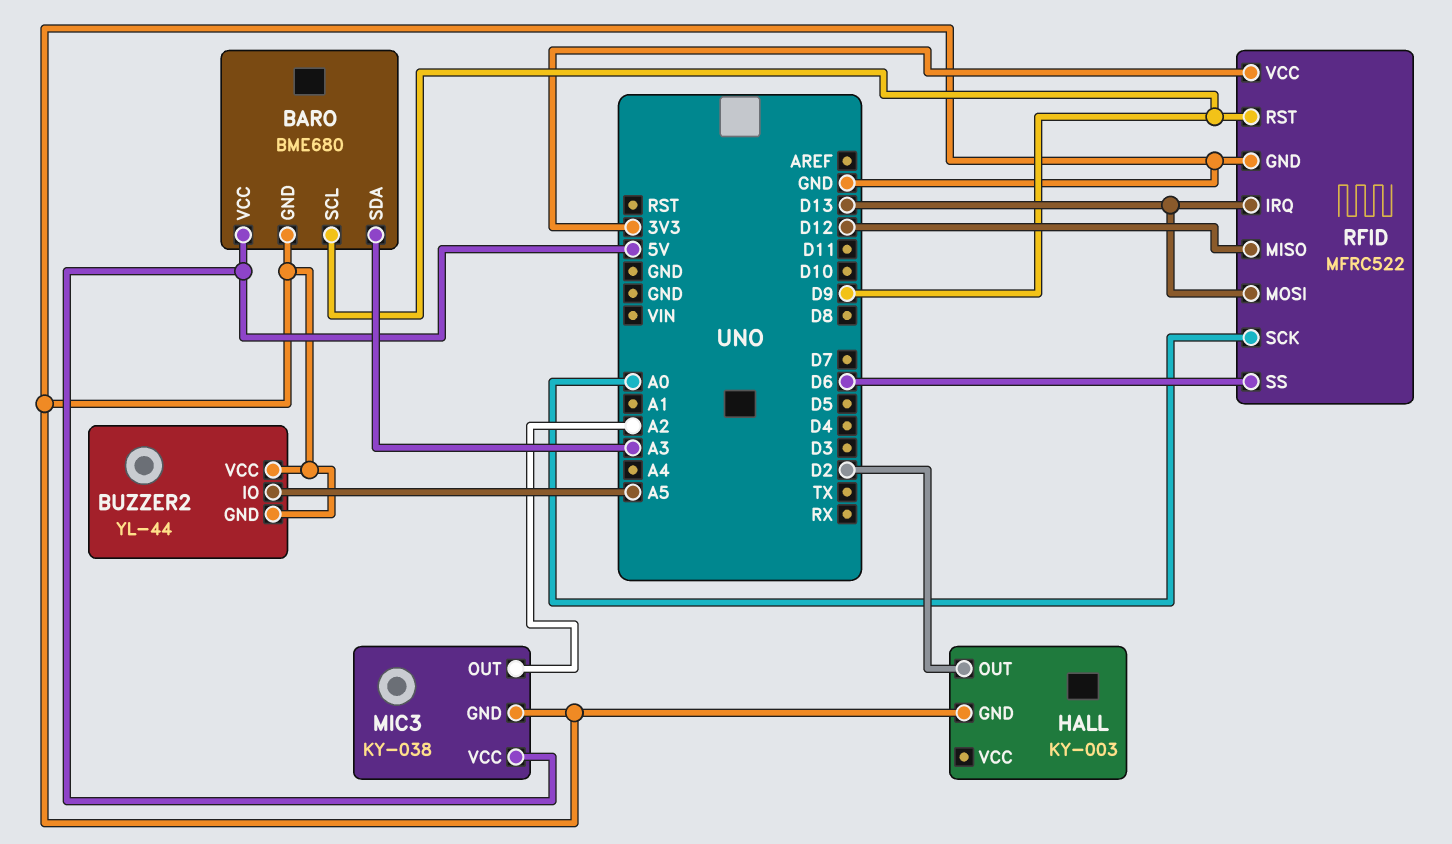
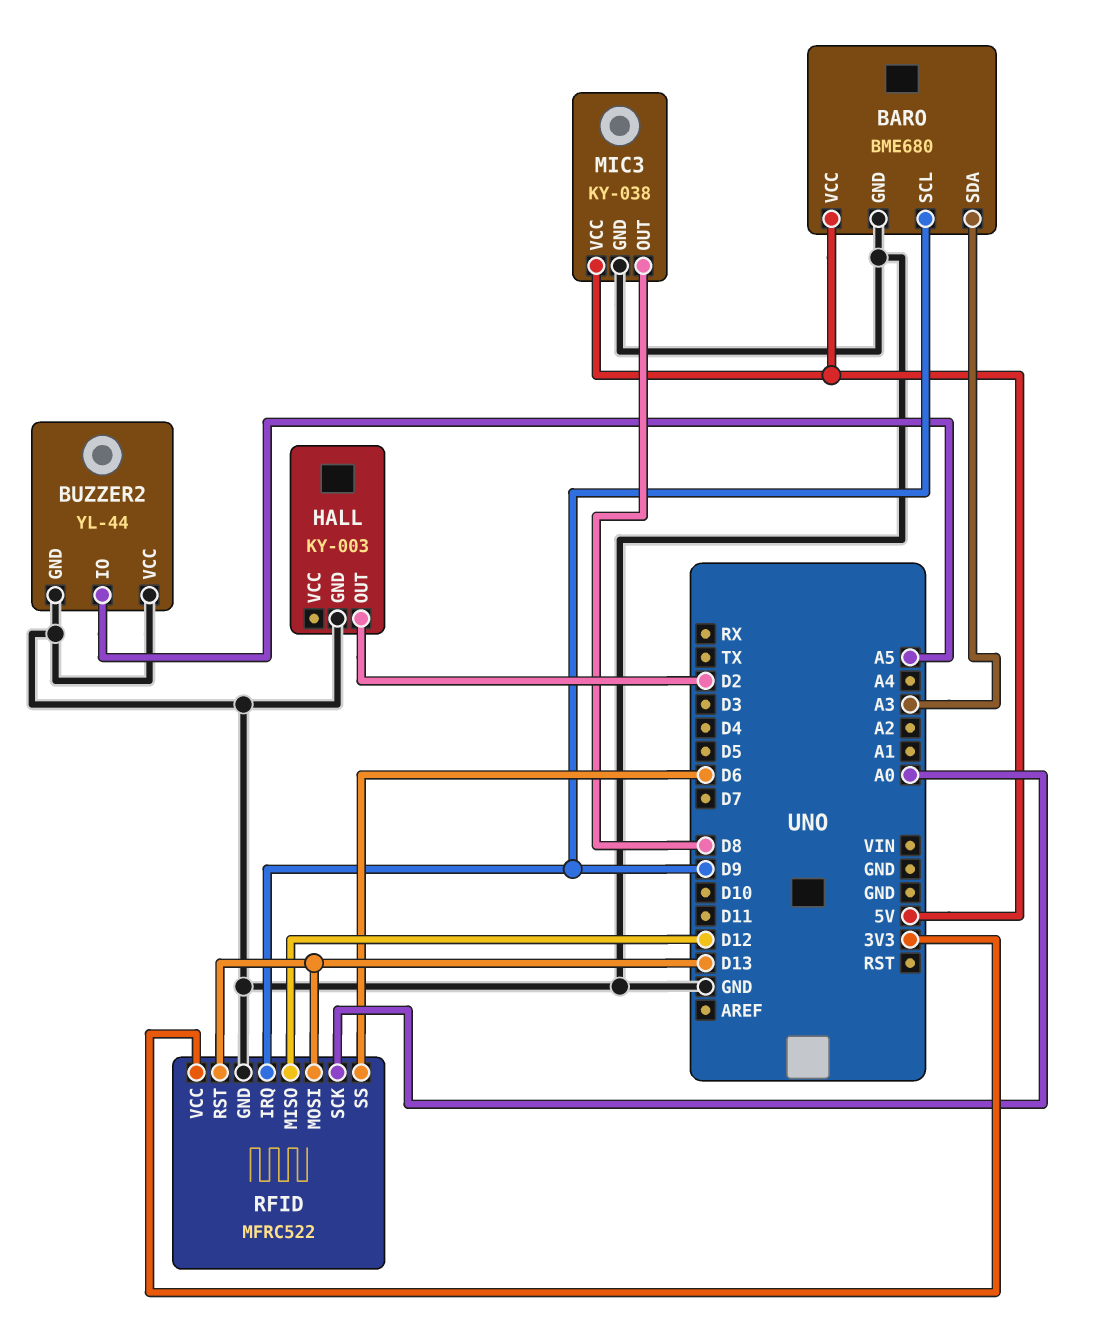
MIC3 pin OUT: A2 -> D8
RFID pin IRQ: D13 -> D9
RFID pin RST: D9 -> D13

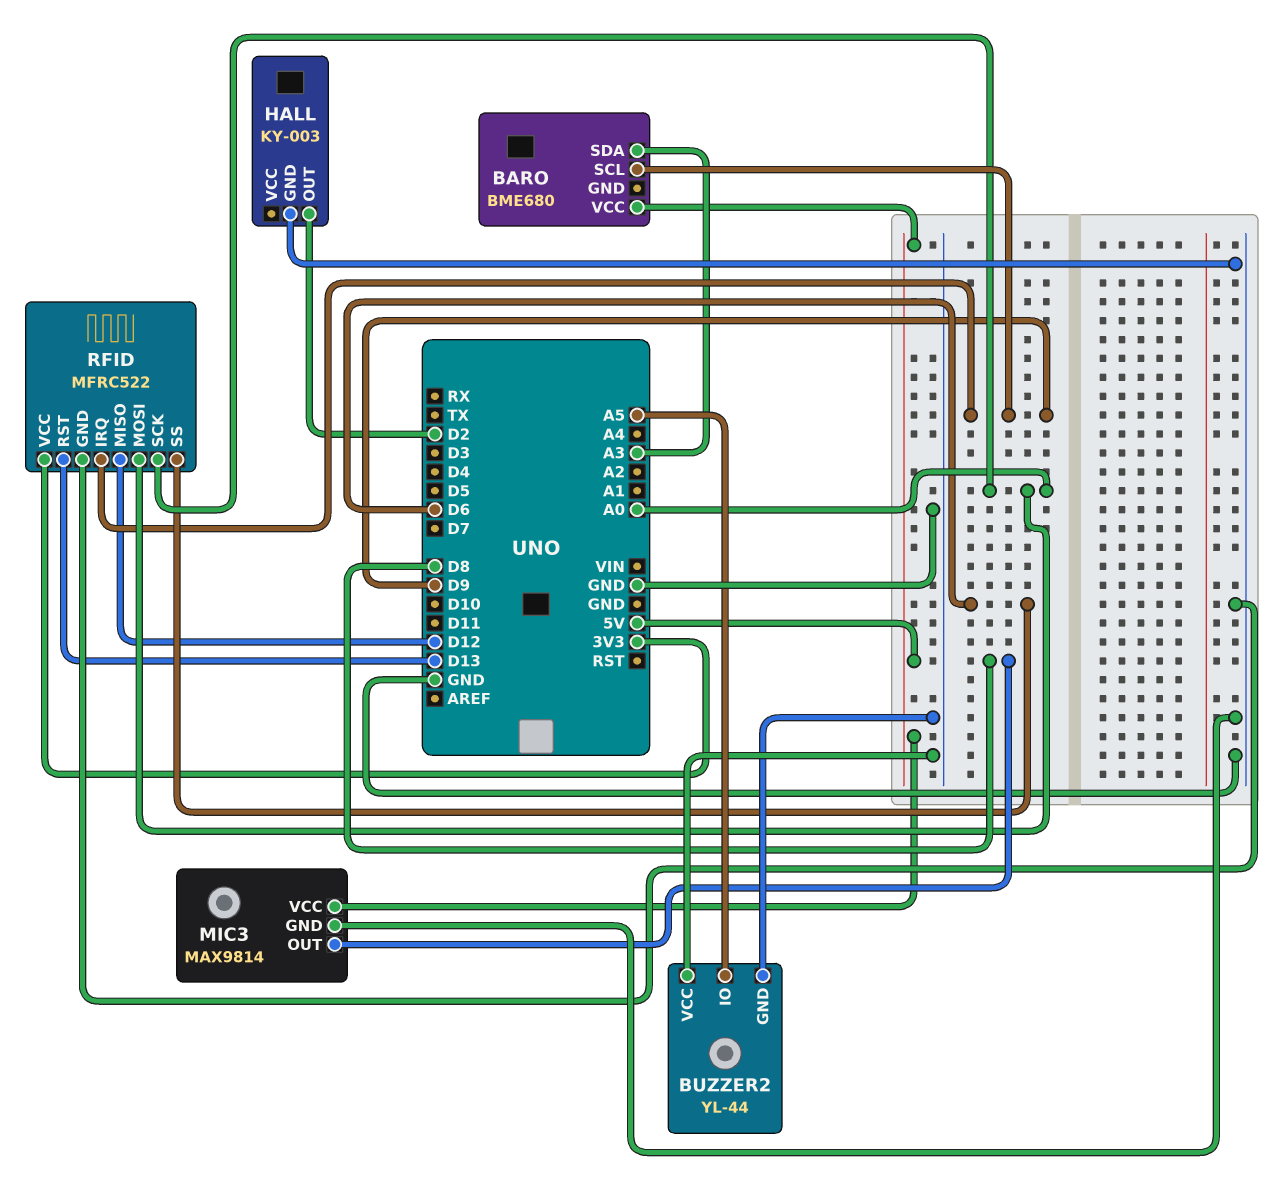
BARO pin GND: GND -> none
MIC3: KY-038 -> MAX9814
RFID pin MOSI: D13 -> A0

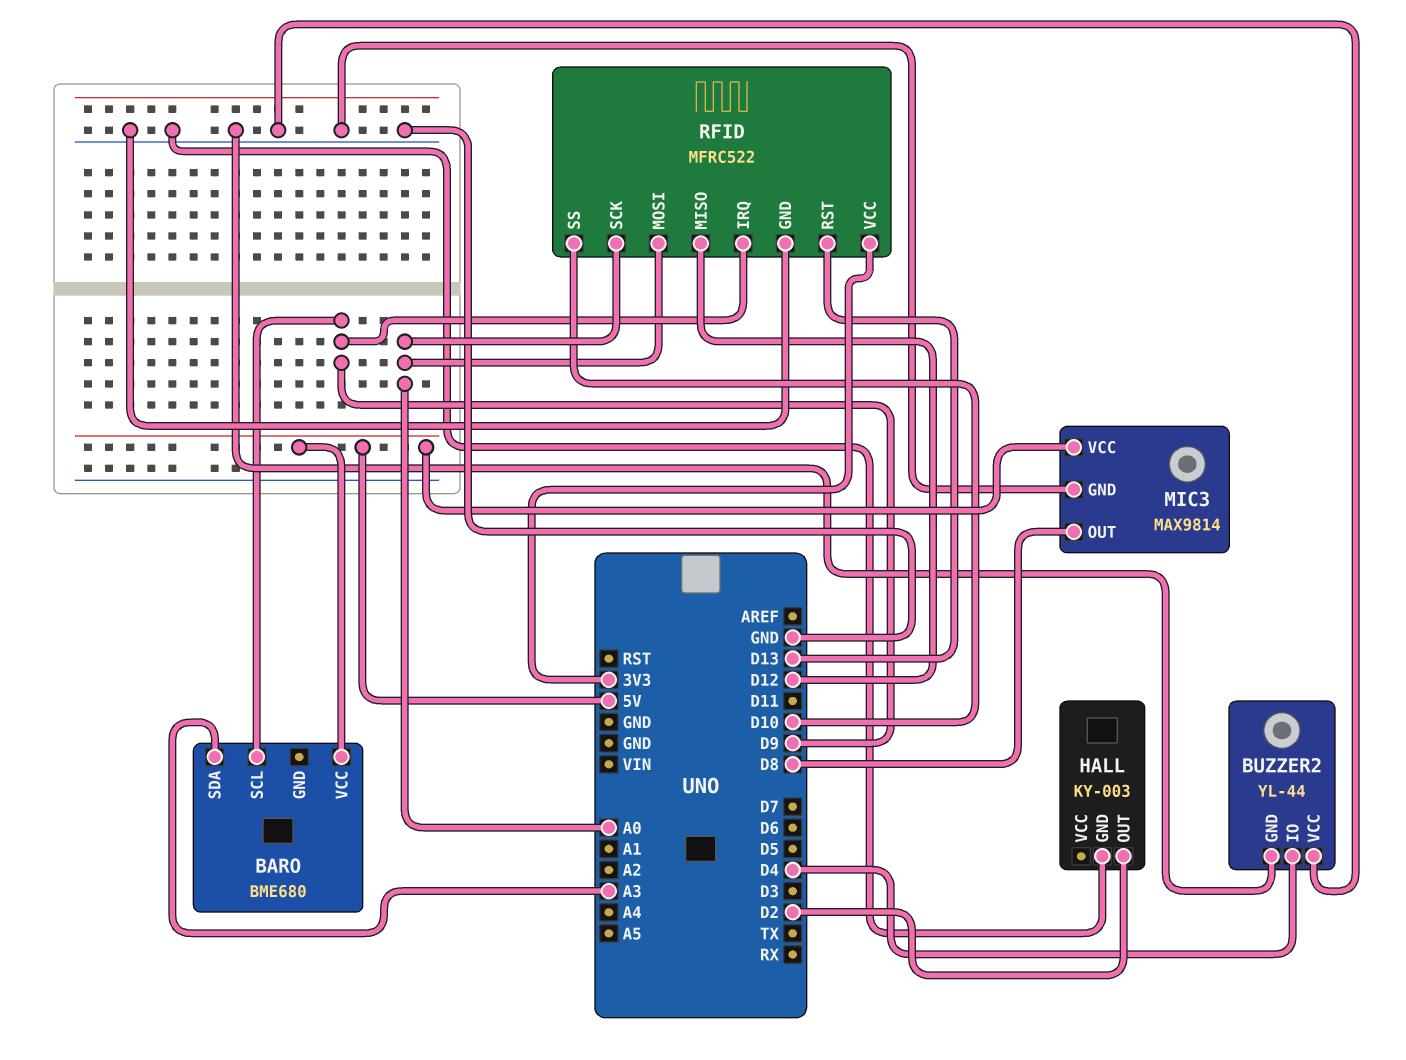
BUZZER2 pin IO: A5 -> D4
RFID pin SS: D6 -> D10

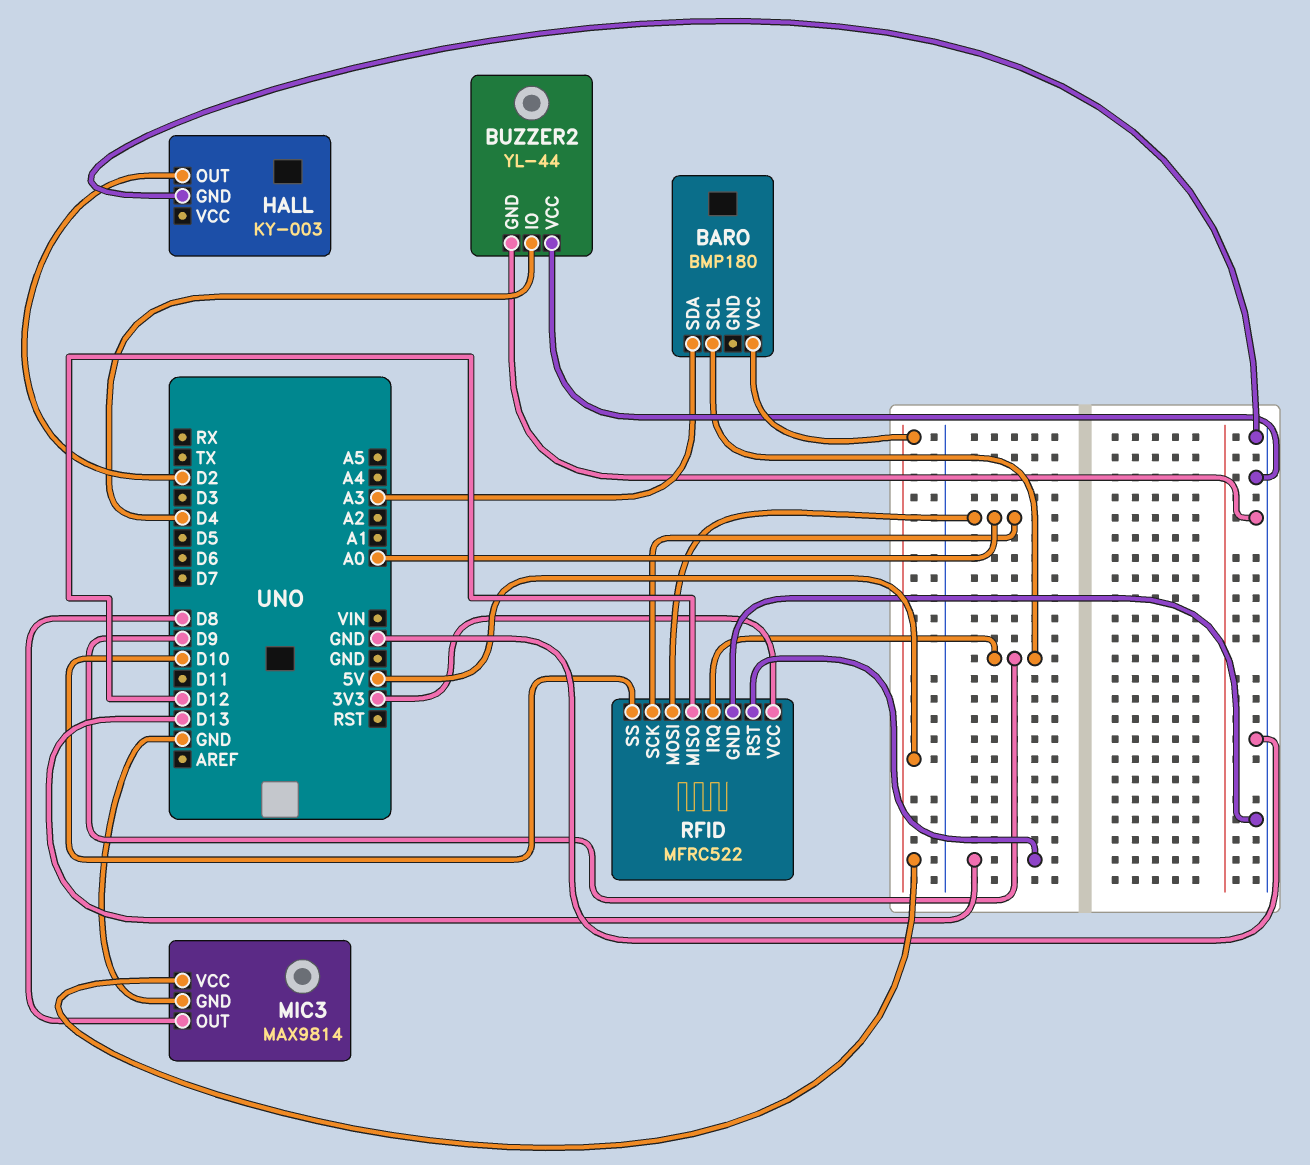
BARO: BME680 -> BMP180

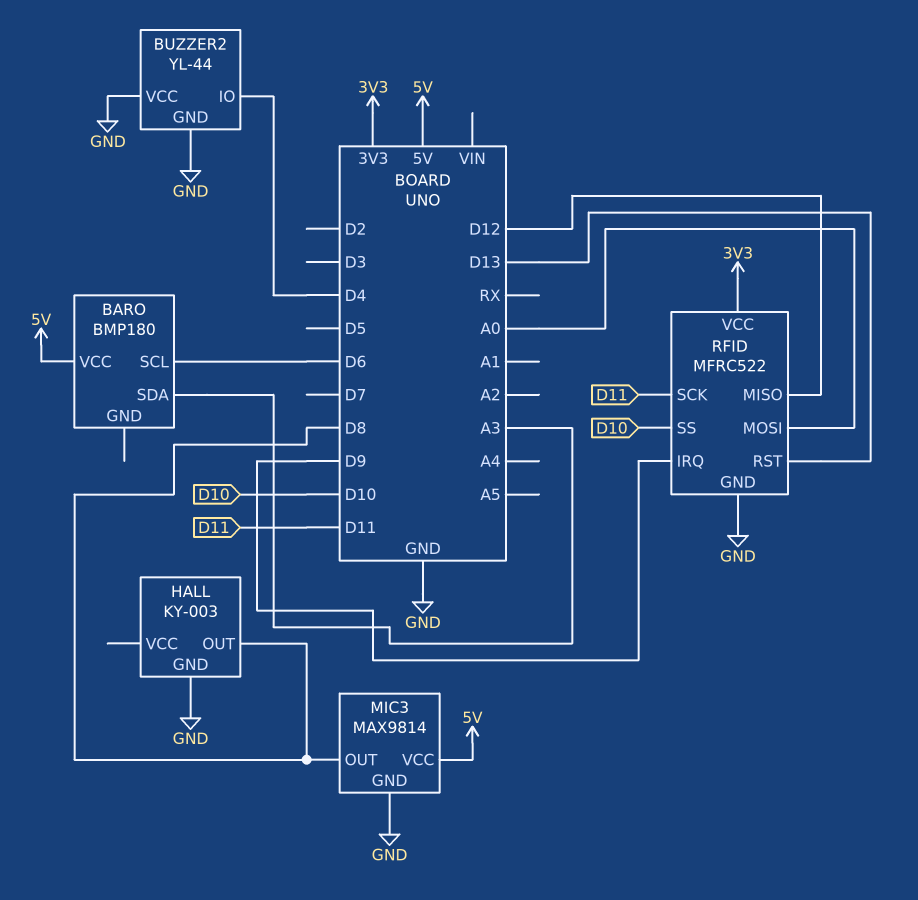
BARO pin SCL: D9 -> D6
HALL pin OUT: D2 -> D8
RFID pin SCK: A0 -> D11

